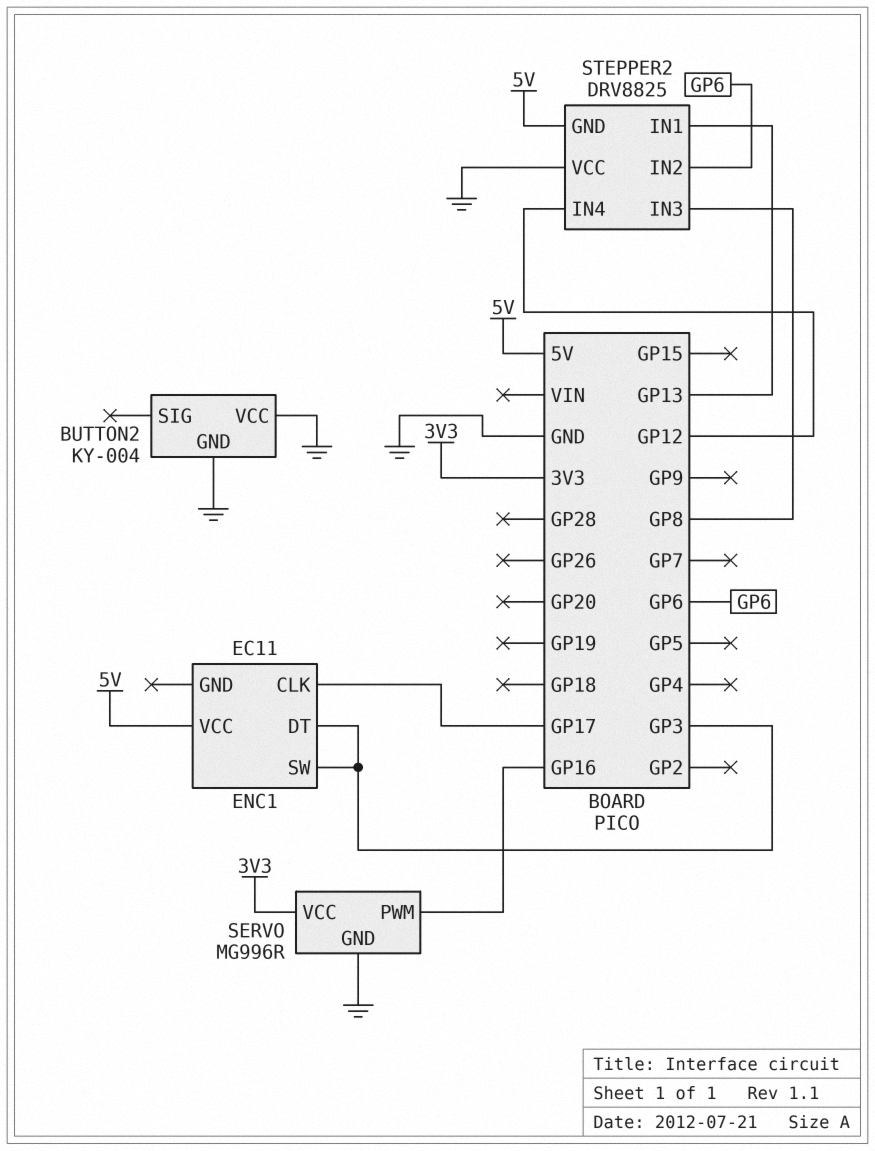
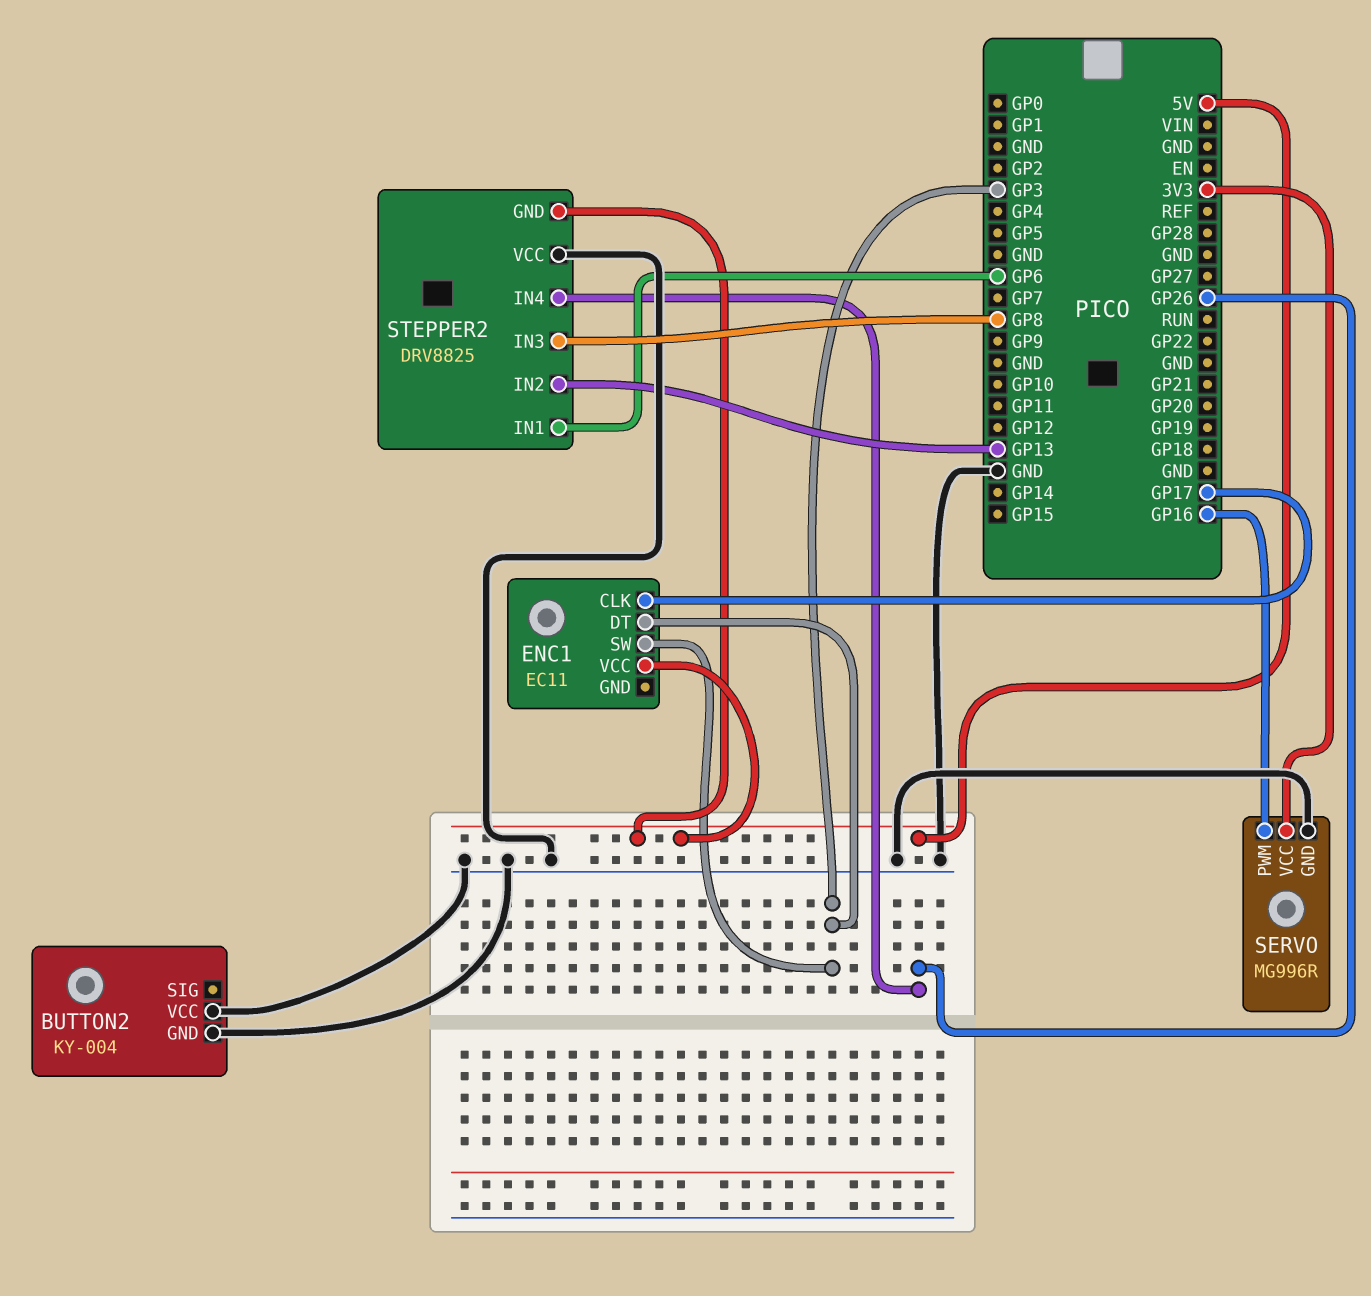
STEPPER2 pin IN1: GP13 -> GP6
STEPPER2 pin IN2: GP6 -> GP13
STEPPER2 pin IN4: GP12 -> GP26

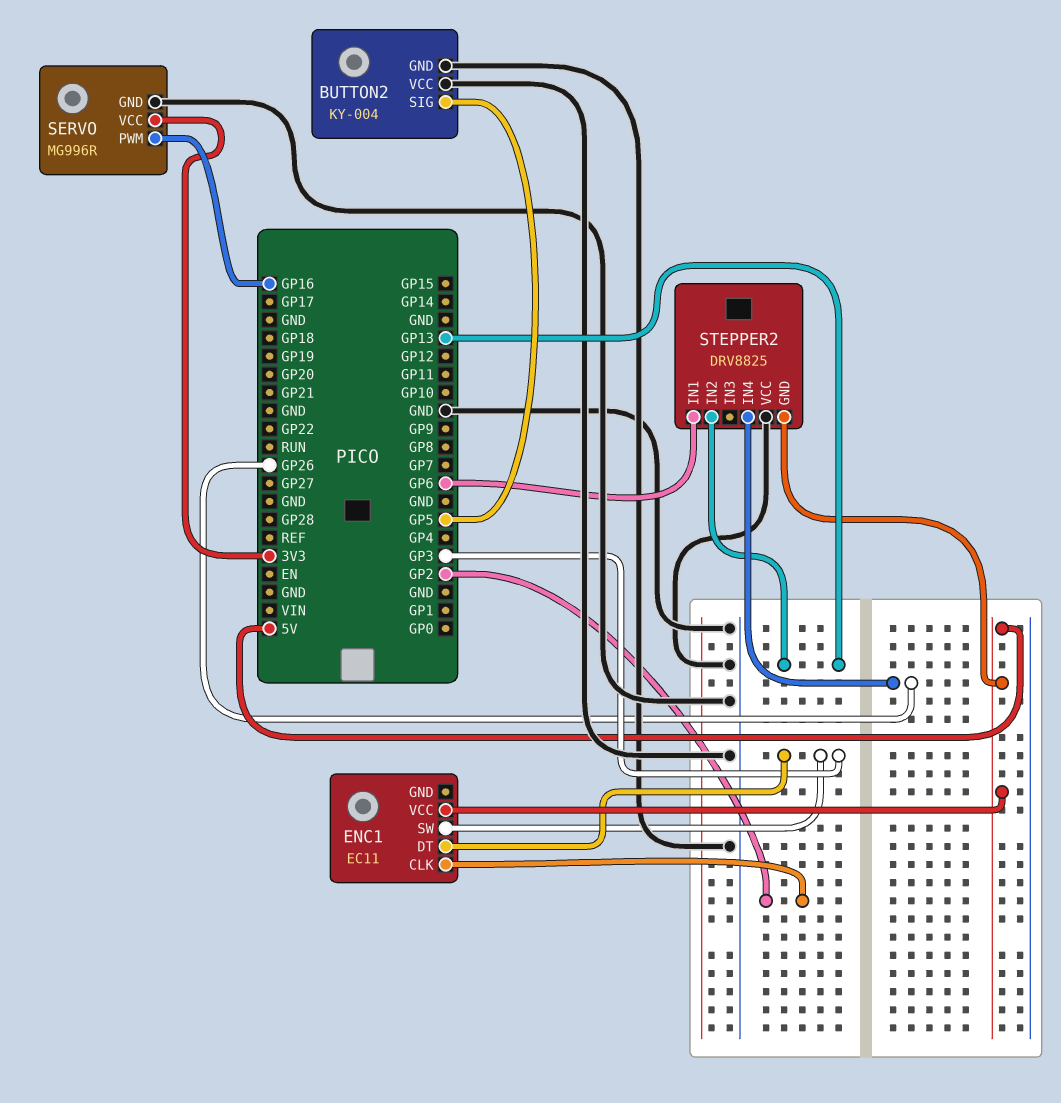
BUTTON2 pin SIG: none -> GP5
ENC1 pin CLK: GP17 -> GP2
STEPPER2 pin IN3: GP8 -> none

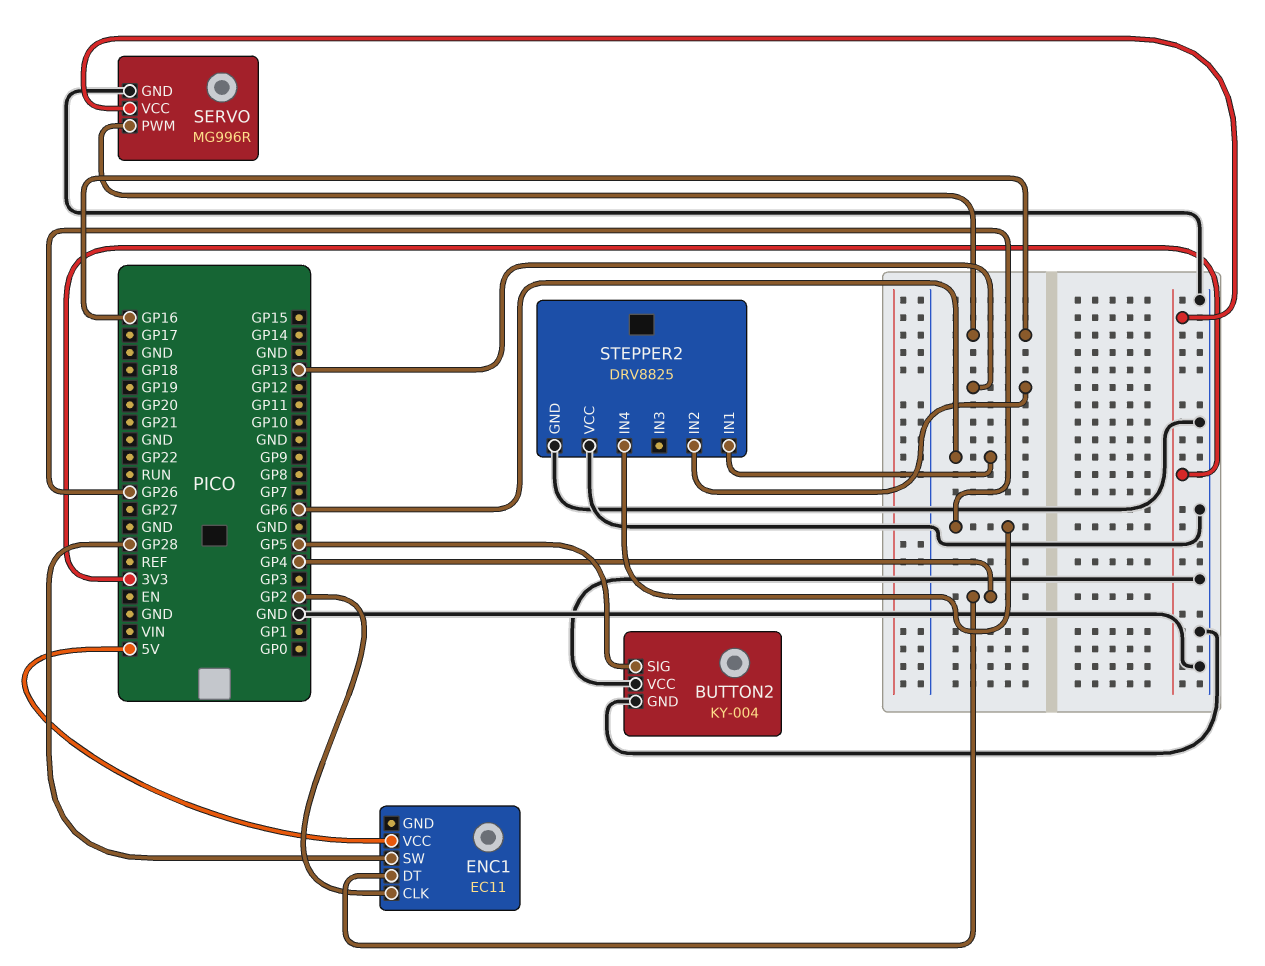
ENC1 pin DT: GP3 -> GP4
ENC1 pin SW: GP3 -> GP28
STEPPER2 pin GND: 5V -> GND

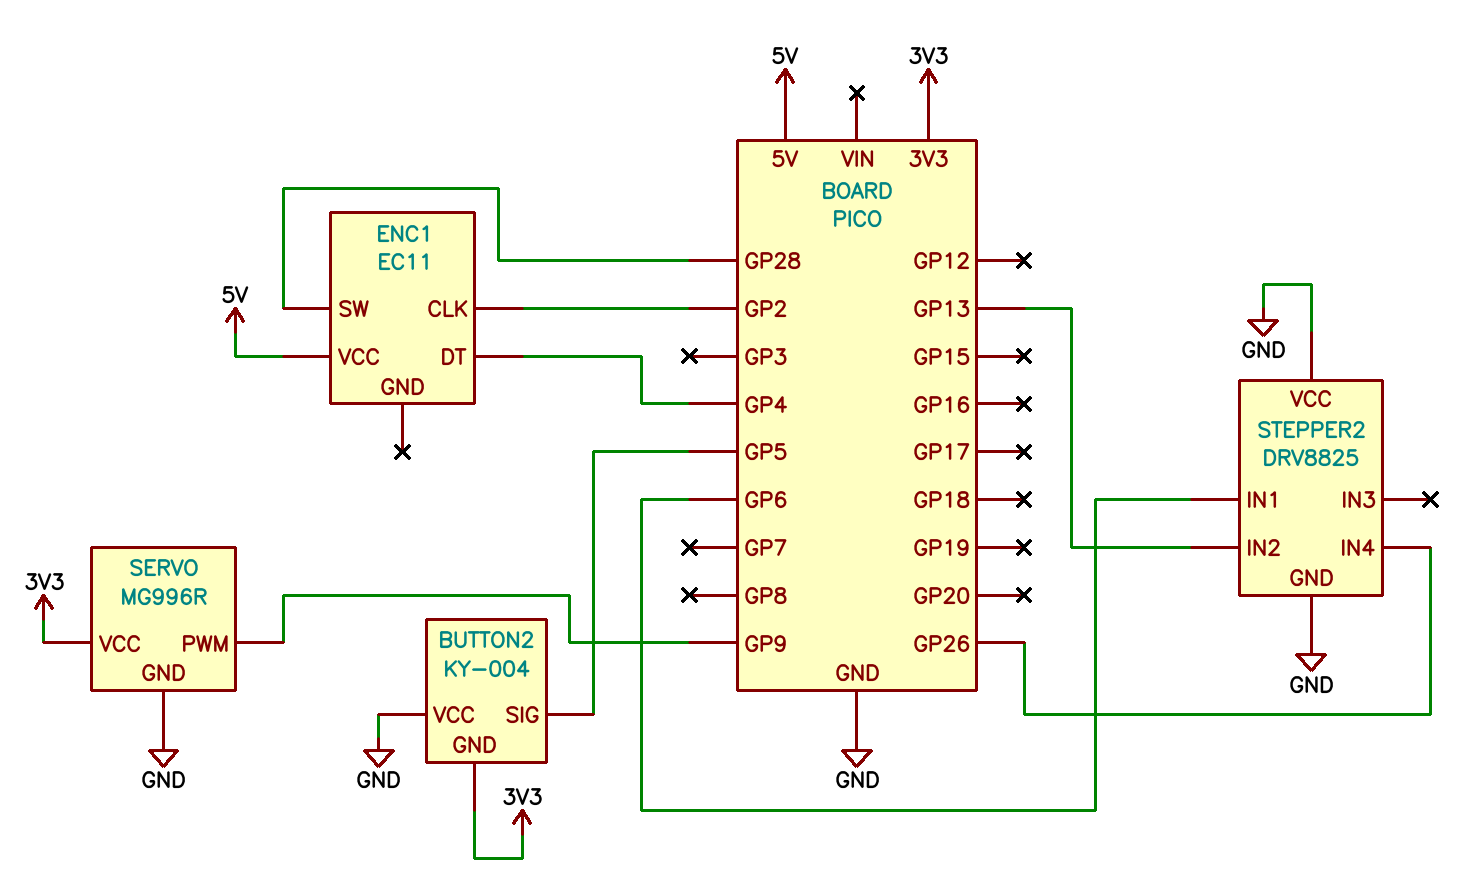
BUTTON2 pin GND: GND -> 3V3
SERVO pin PWM: GP16 -> GP9

